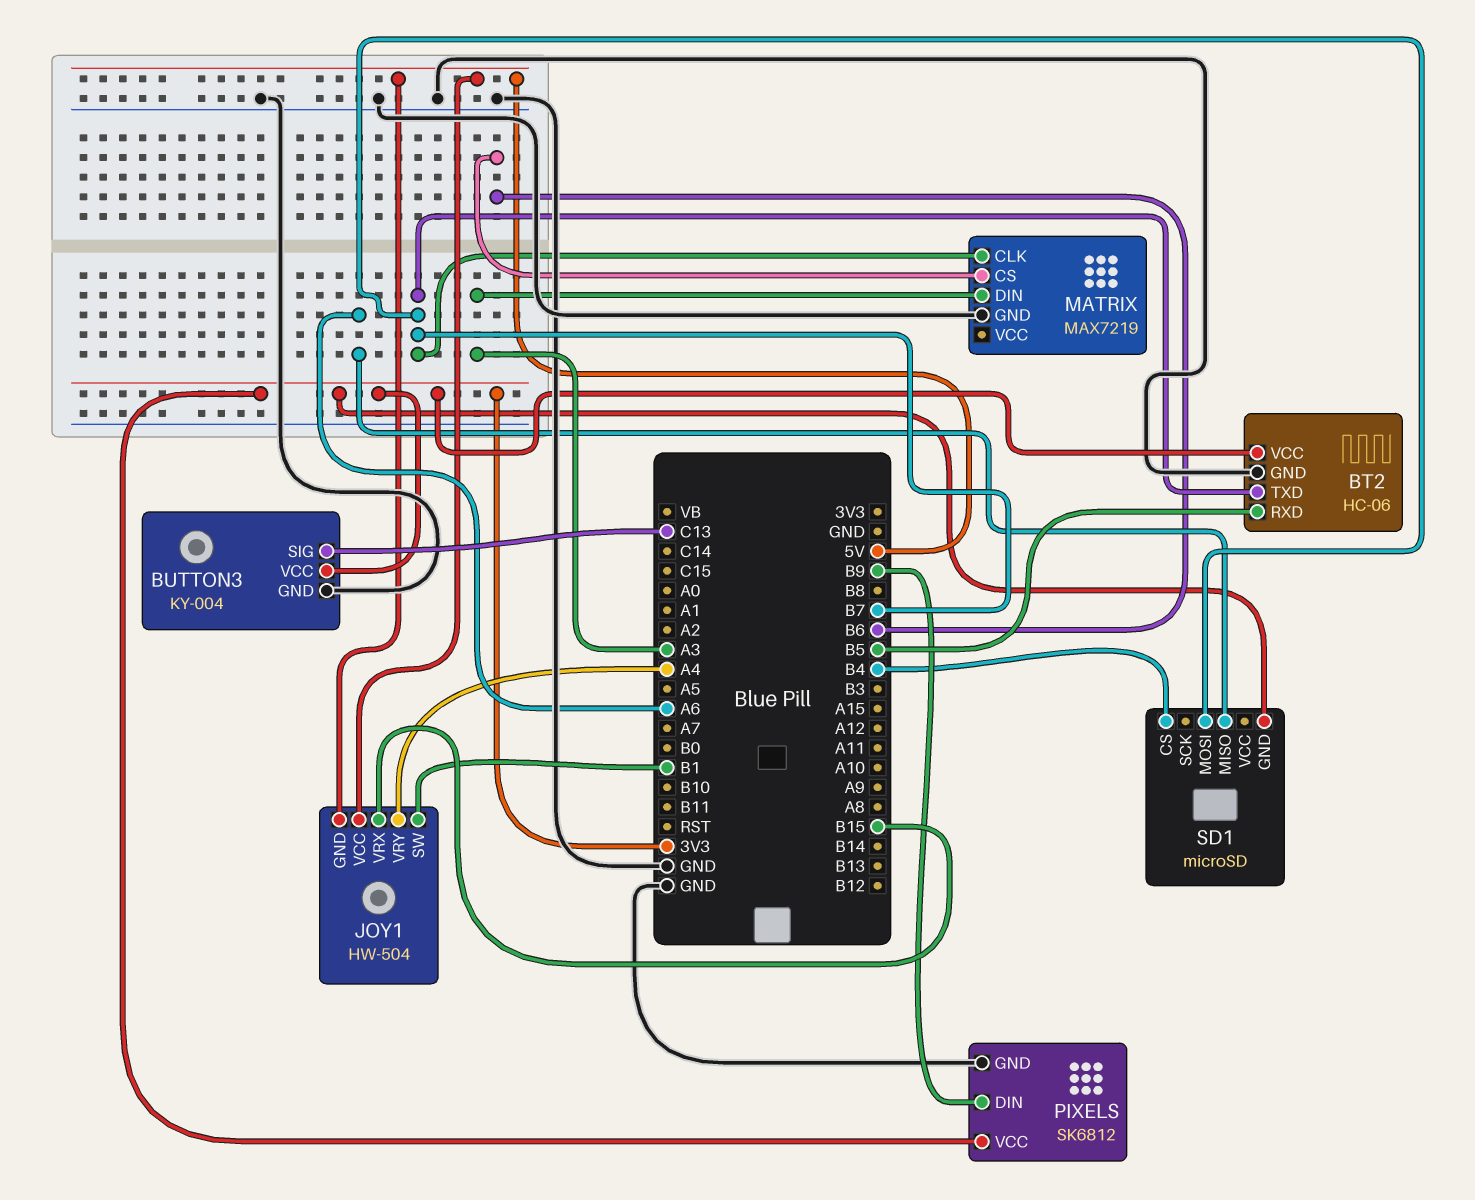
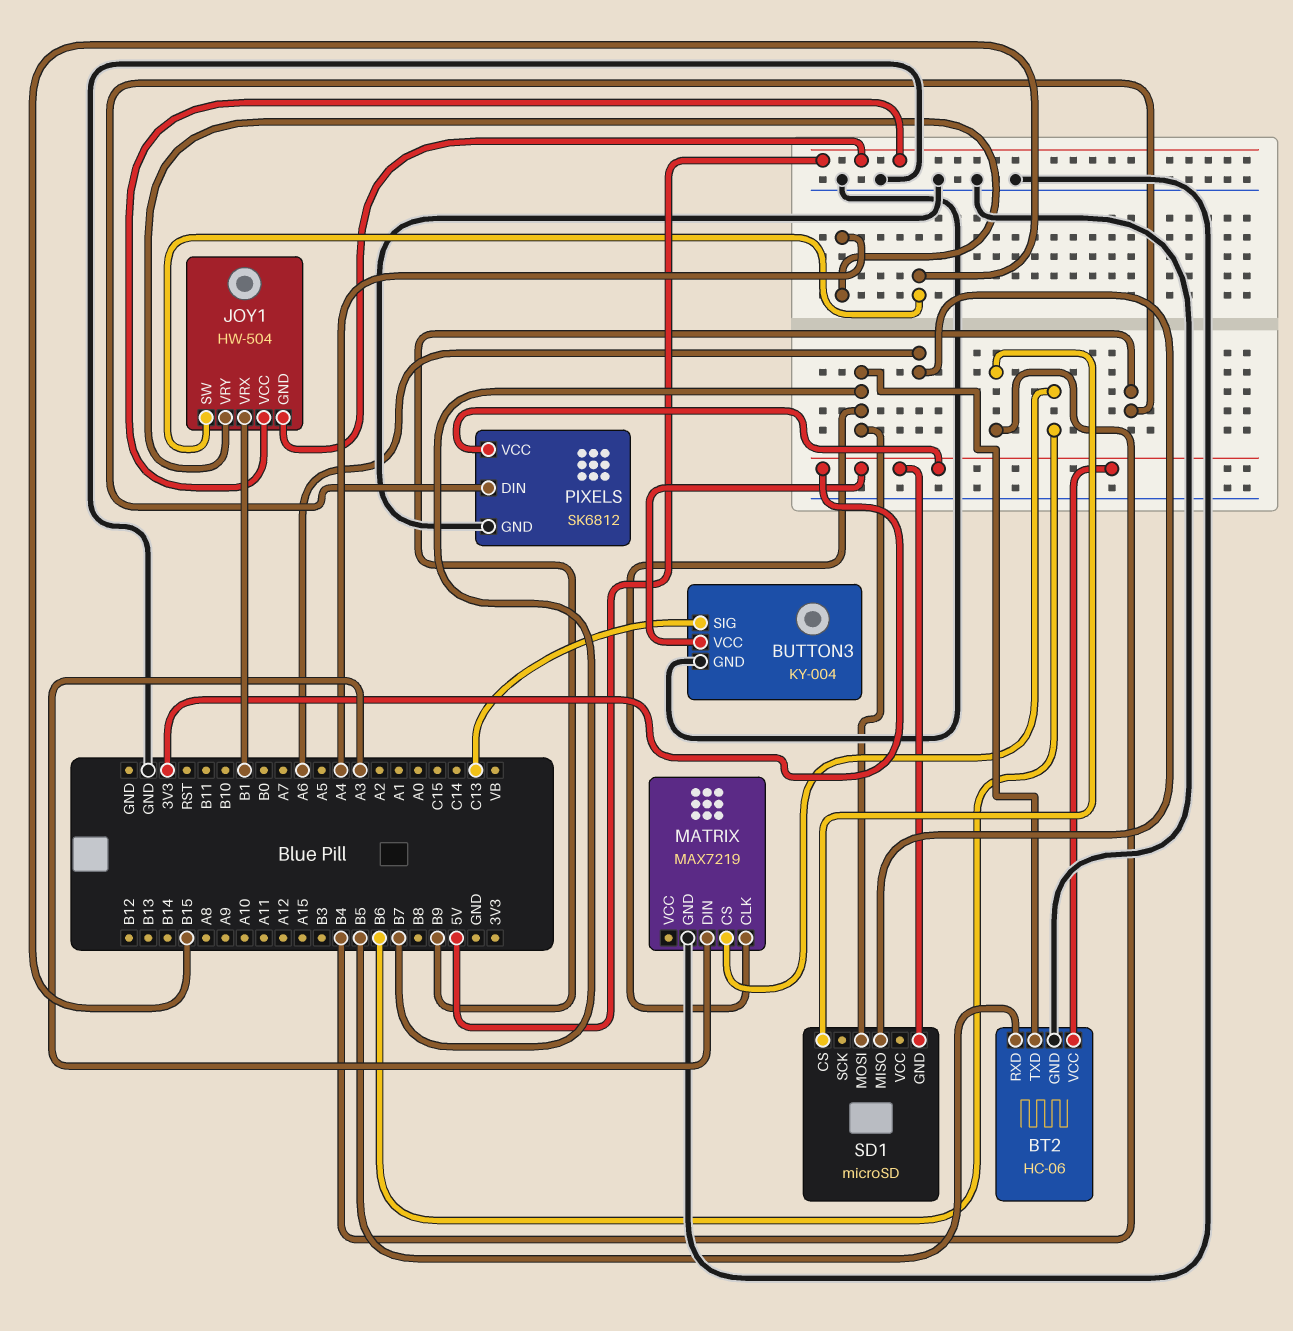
JOY1 pin SW: B1 -> B15
JOY1 pin VRX: B15 -> B1

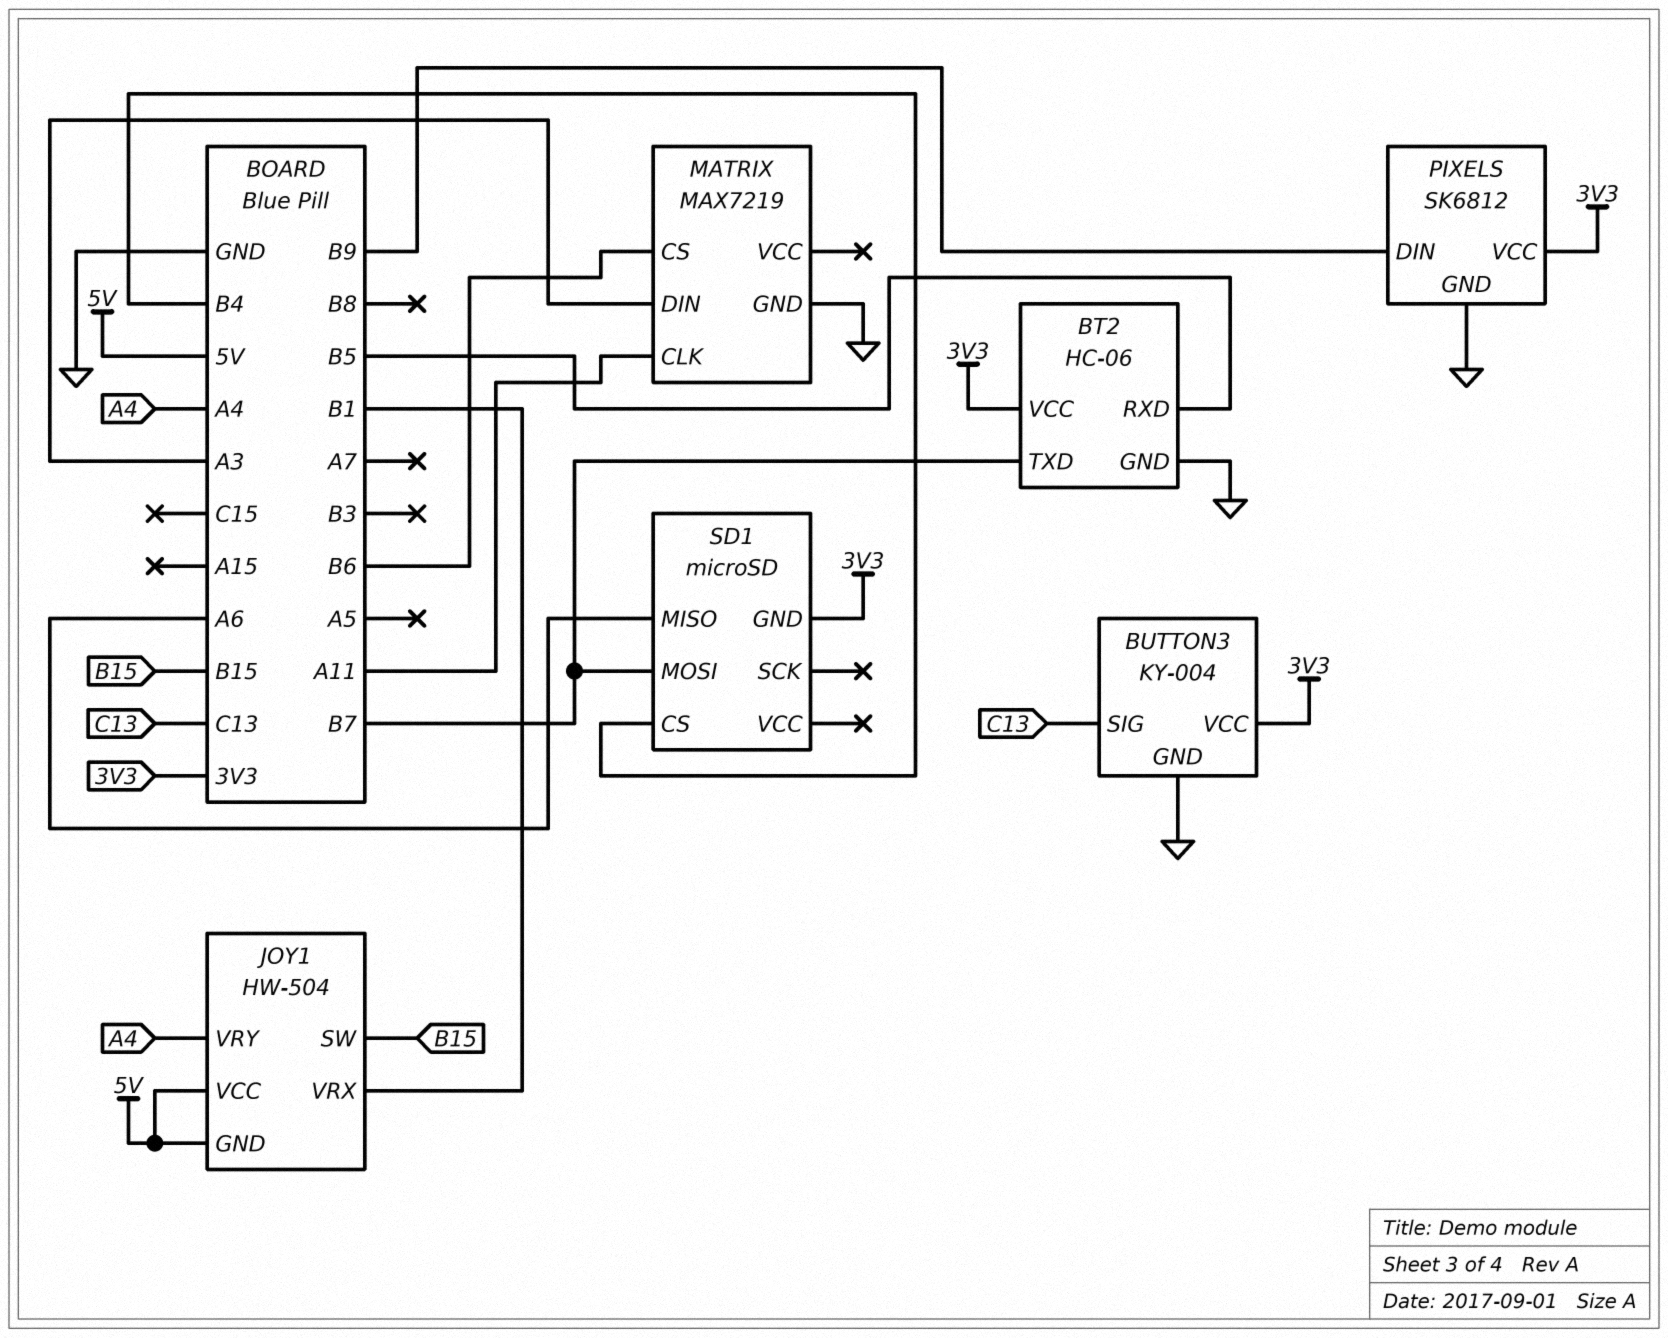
MATRIX pin CLK: B7 -> A11

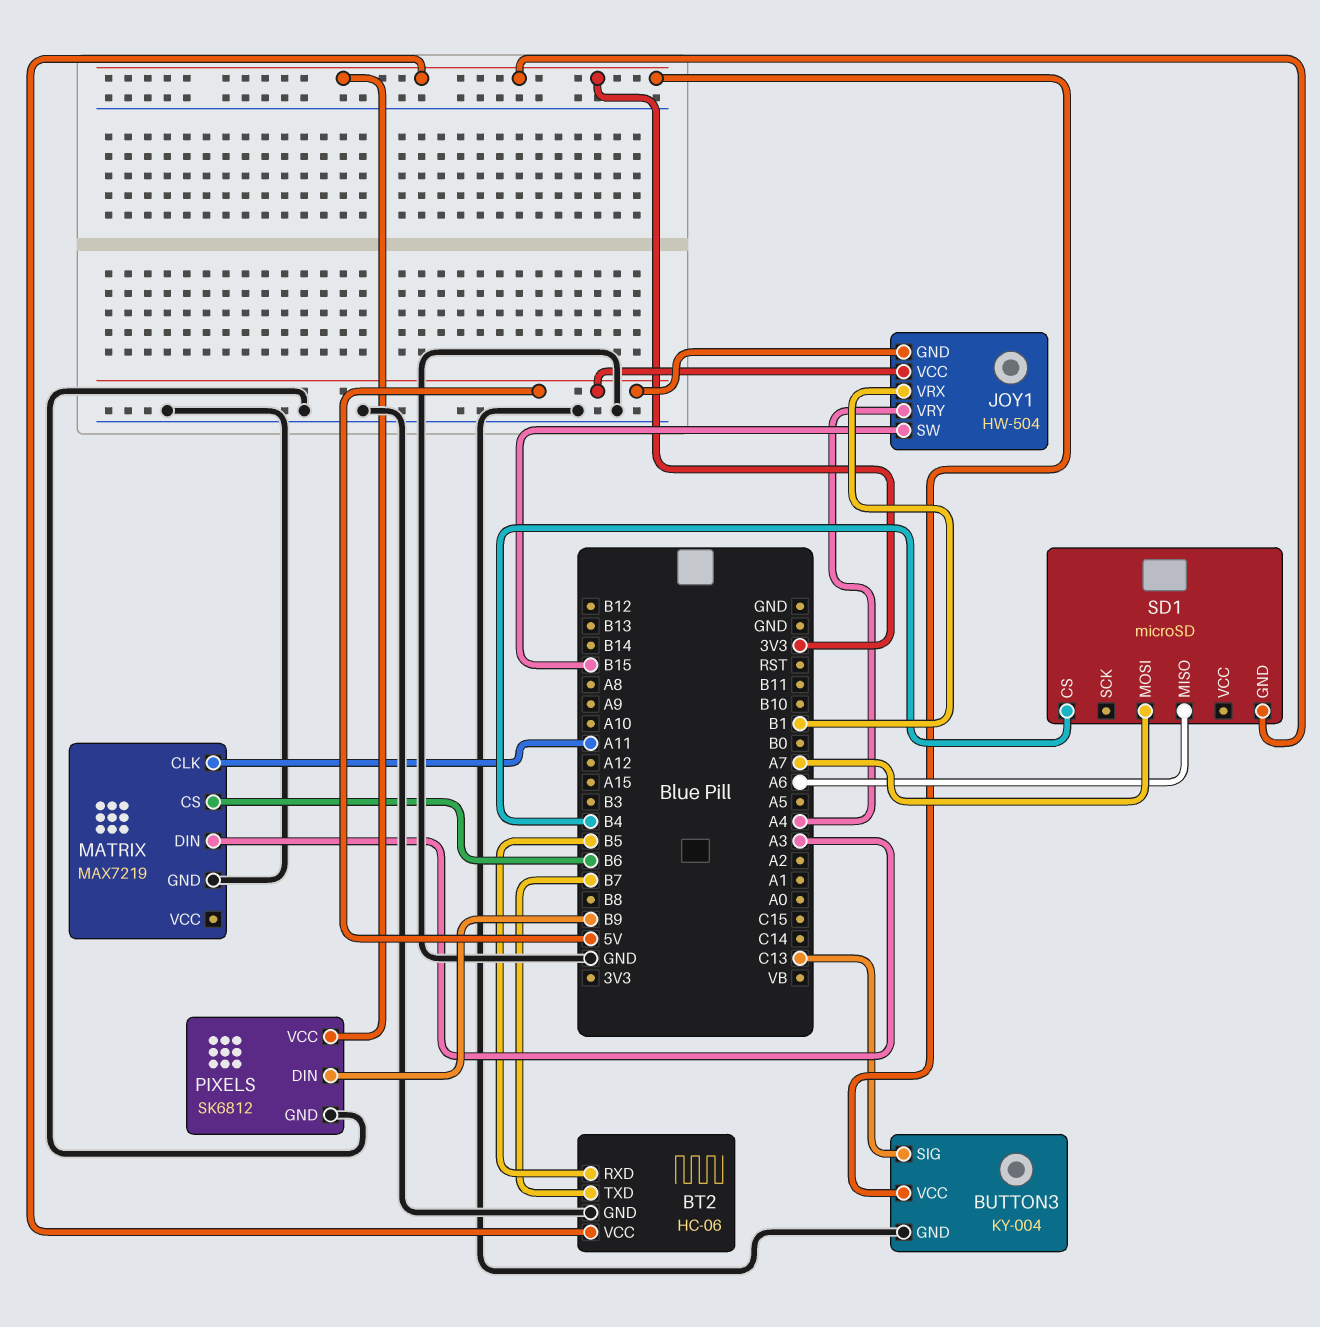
SD1 pin MOSI: B7 -> A7

